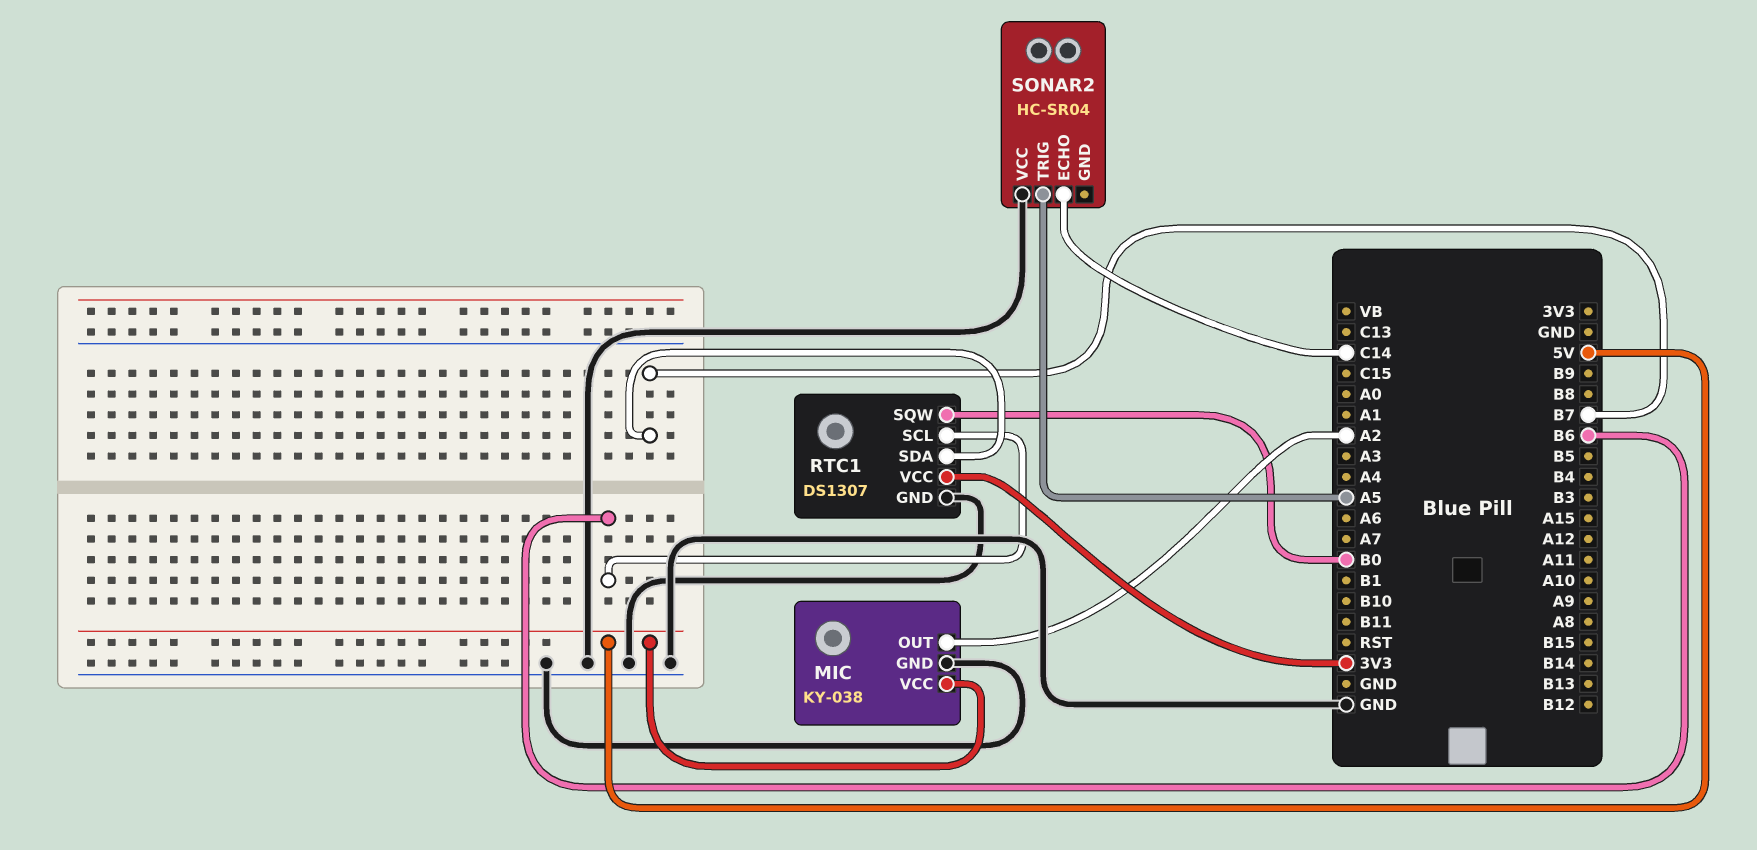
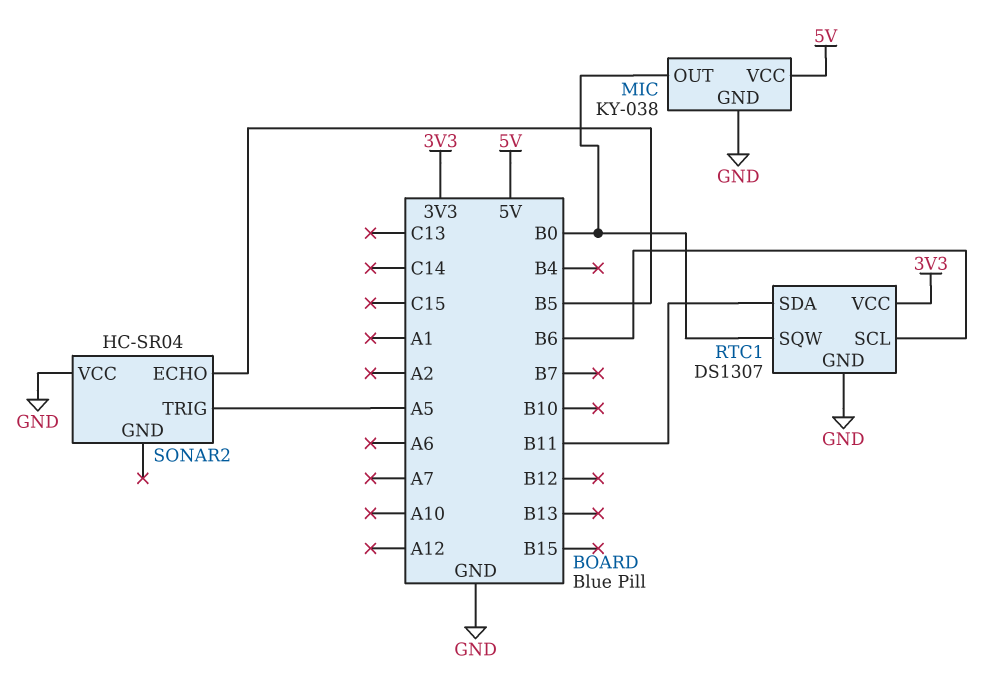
MIC pin OUT: A2 -> B0
RTC1 pin SDA: B7 -> B11
SONAR2 pin ECHO: C14 -> B5

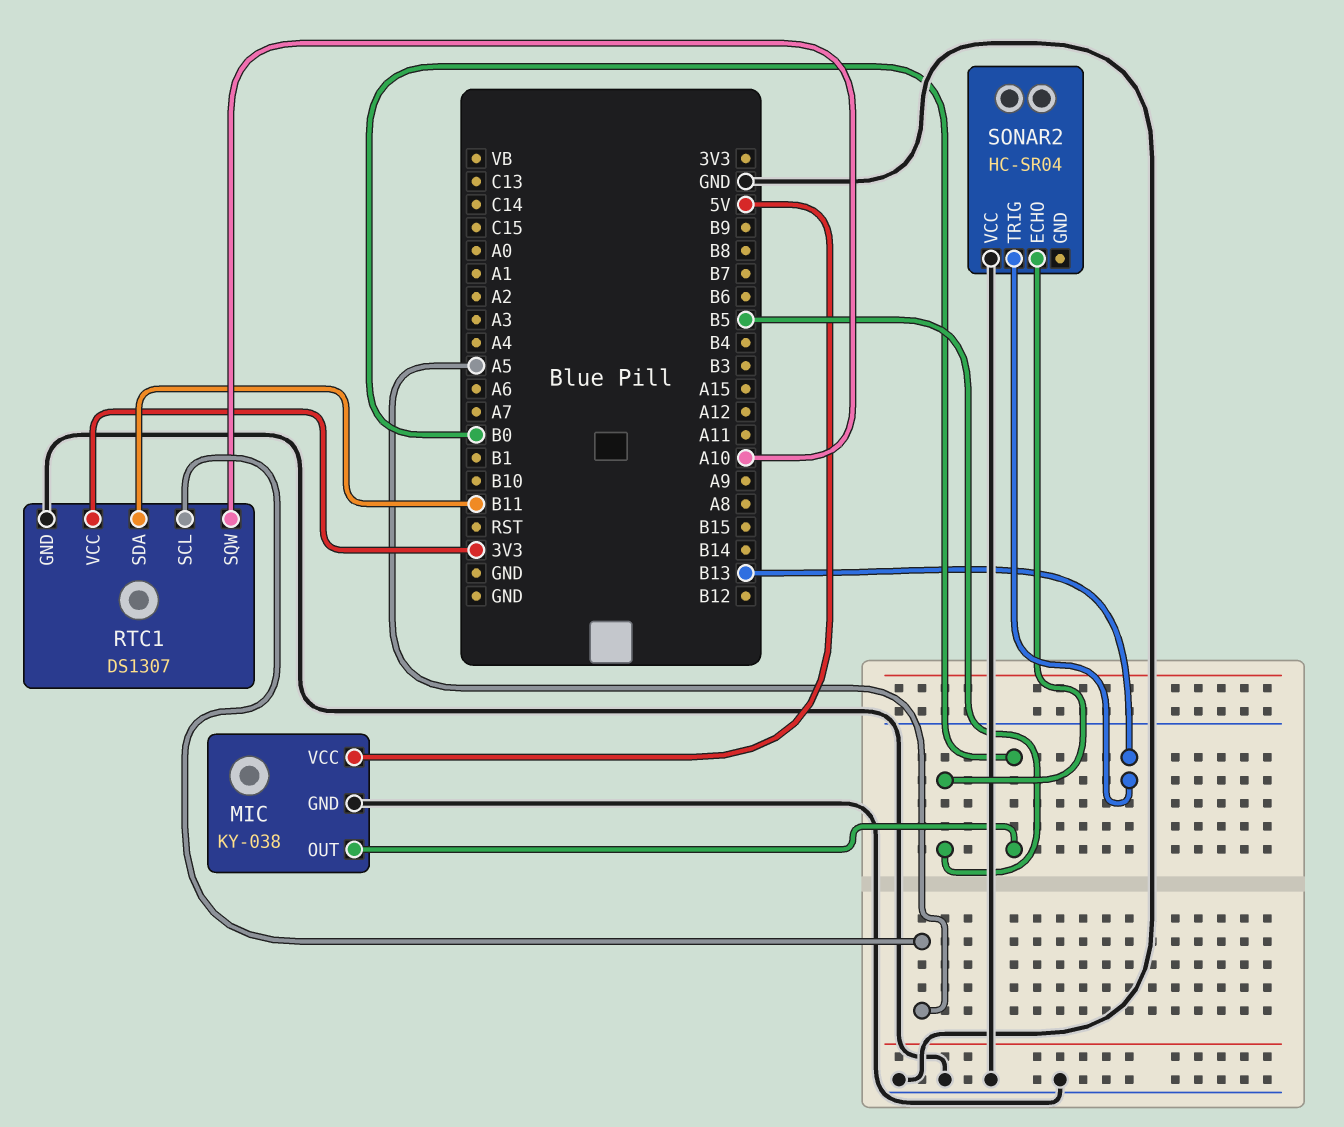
RTC1 pin SCL: B6 -> A5
RTC1 pin SQW: B0 -> A10
SONAR2 pin TRIG: A5 -> B13

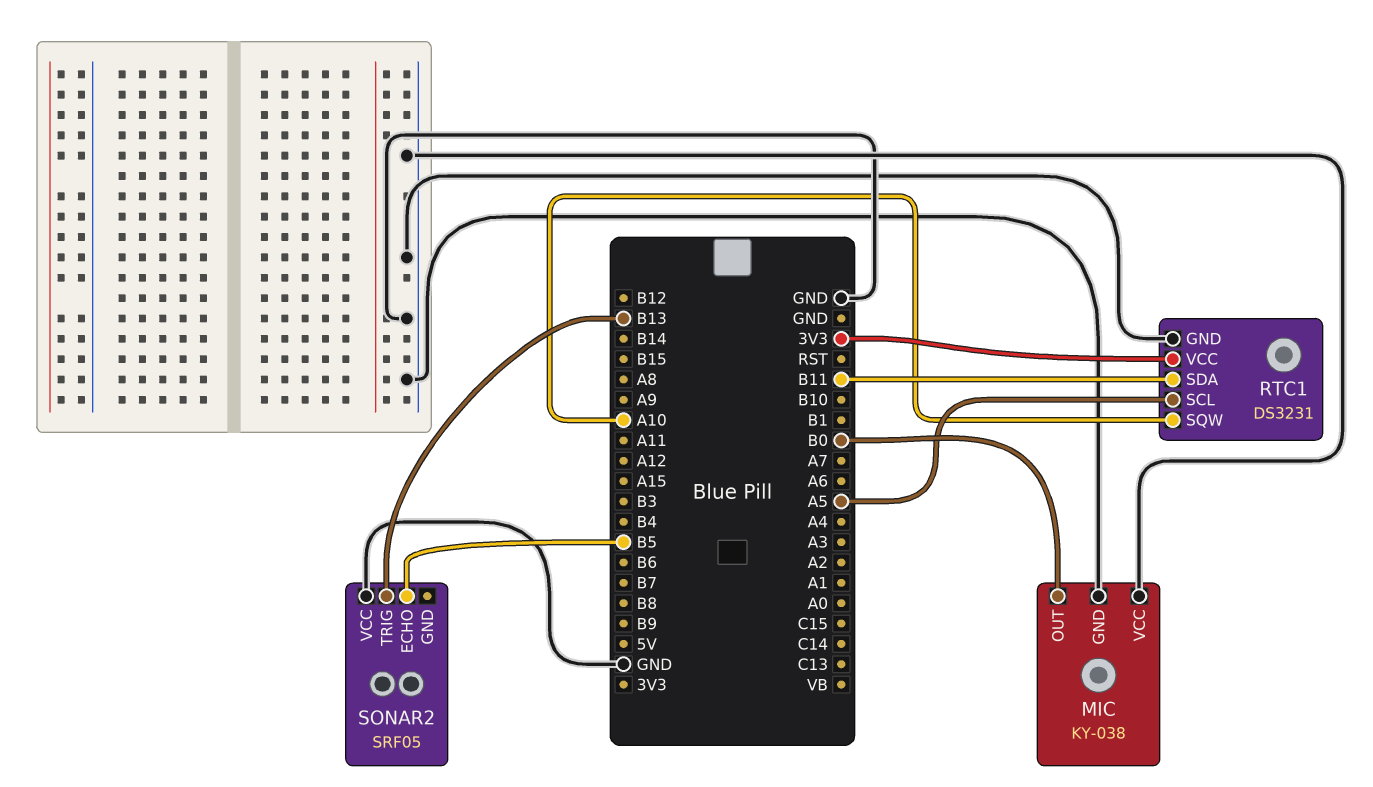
MIC pin VCC: 5V -> GND
RTC1: DS1307 -> DS3231
SONAR2: HC-SR04 -> SRF05

